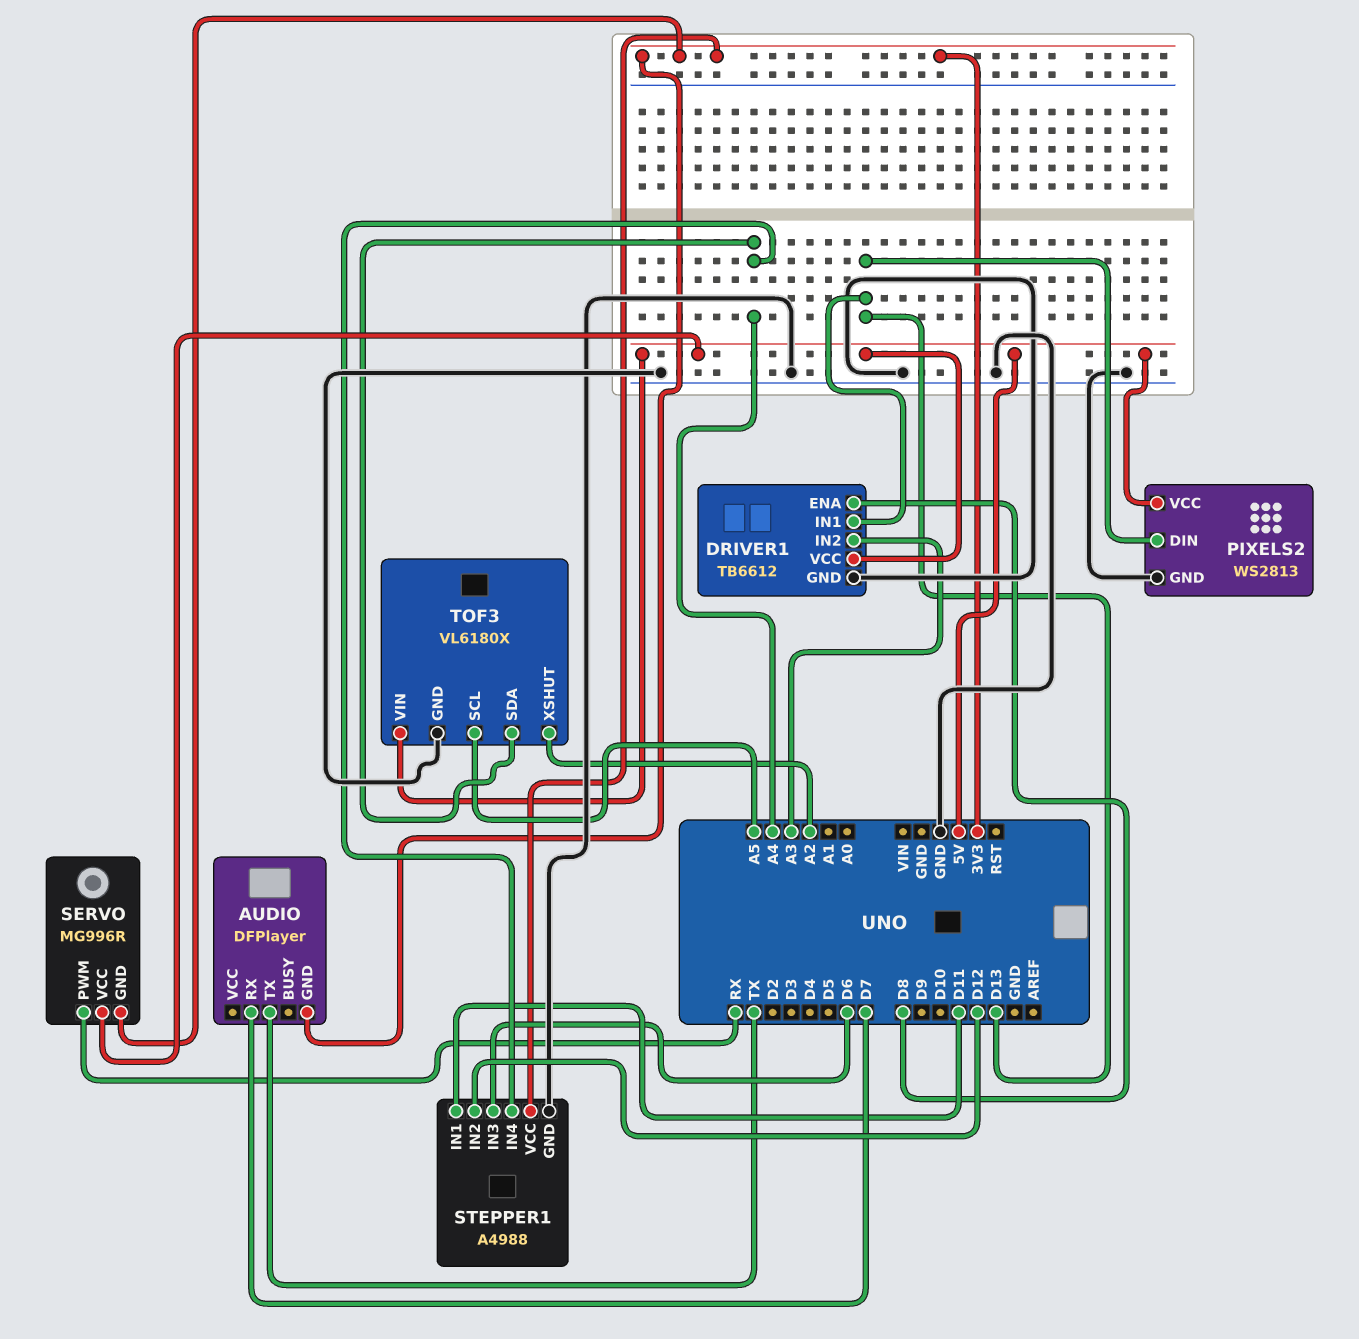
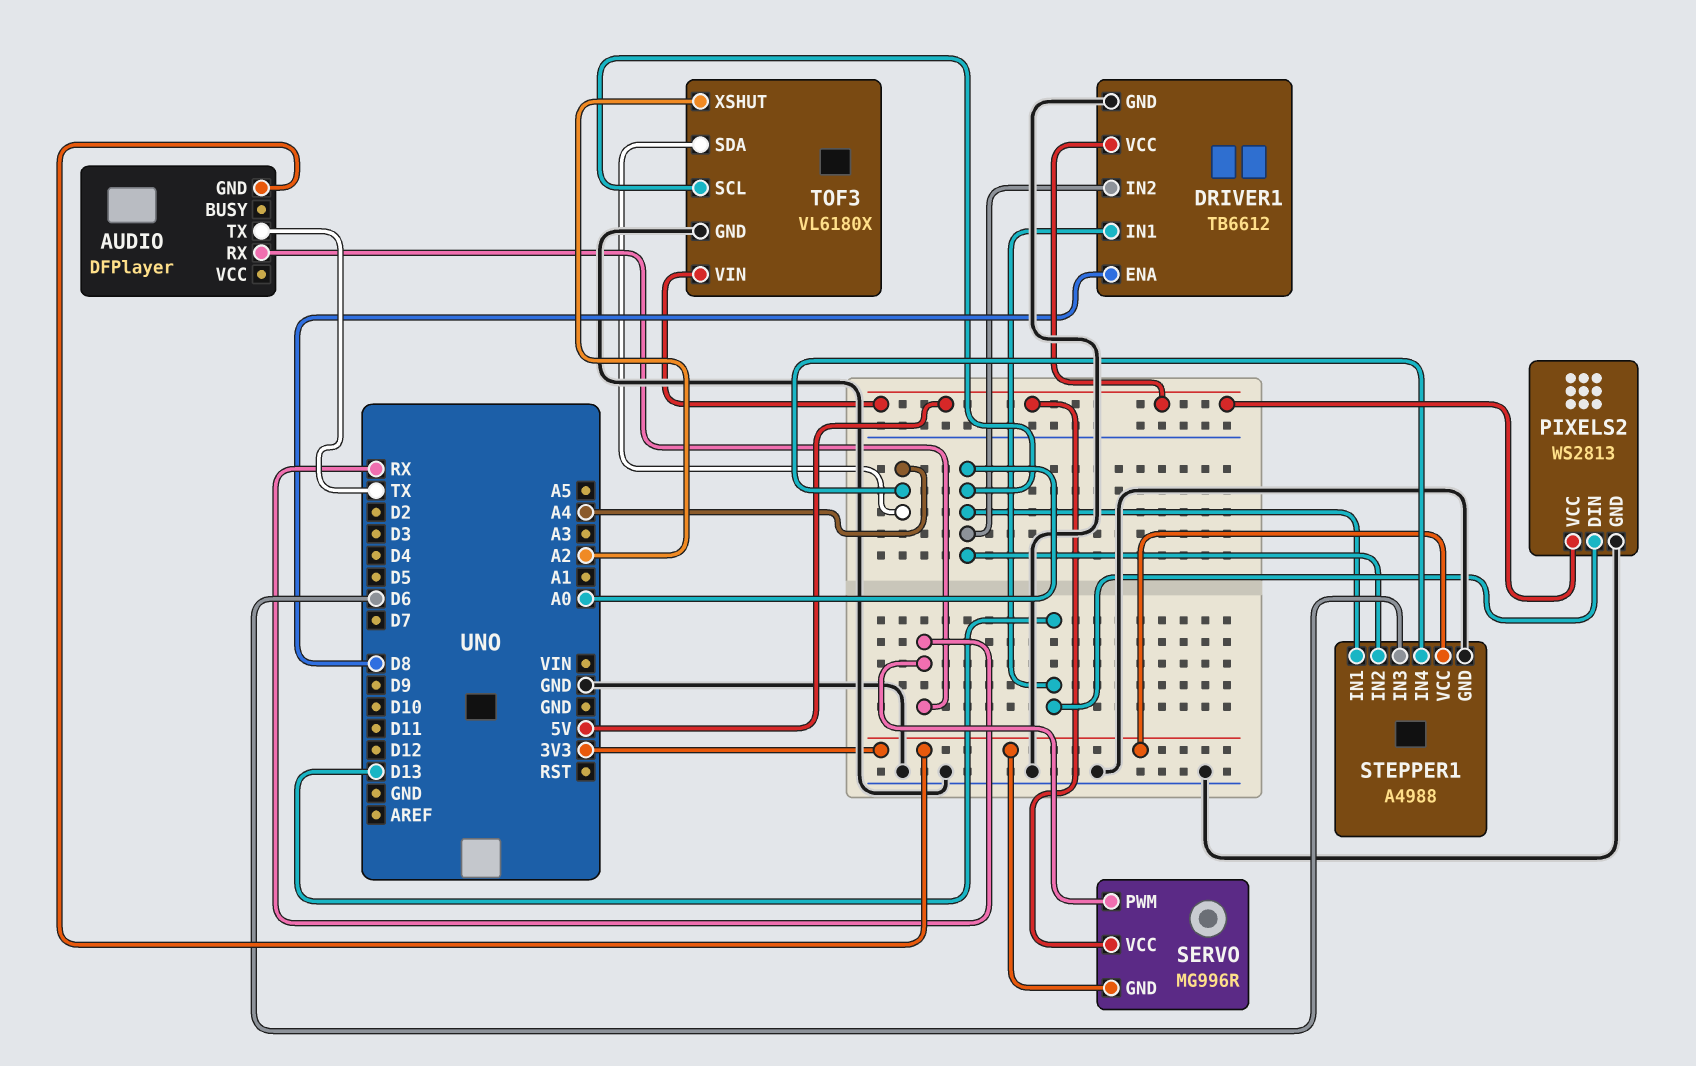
AUDIO pin RX: D7 -> RX
DRIVER1 pin IN2: A3 -> A0
STEPPER1 pin IN1: D11 -> A0
STEPPER1 pin IN2: D12 -> A0
TOF3 pin SCL: A5 -> A0

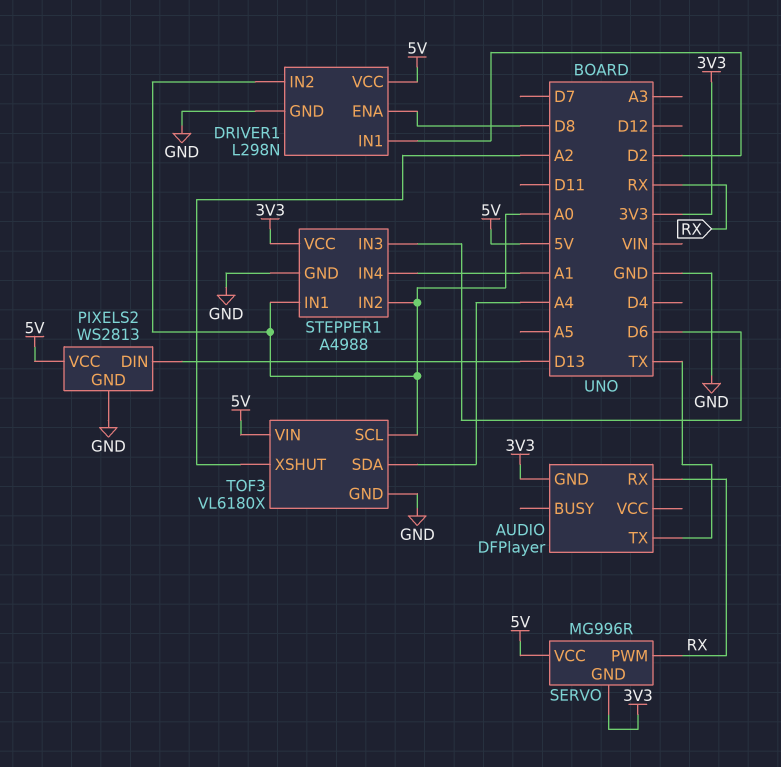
DRIVER1: TB6612 -> L298N
DRIVER1 pin IN1: D13 -> D2
STEPPER1 pin IN4: A4 -> A1

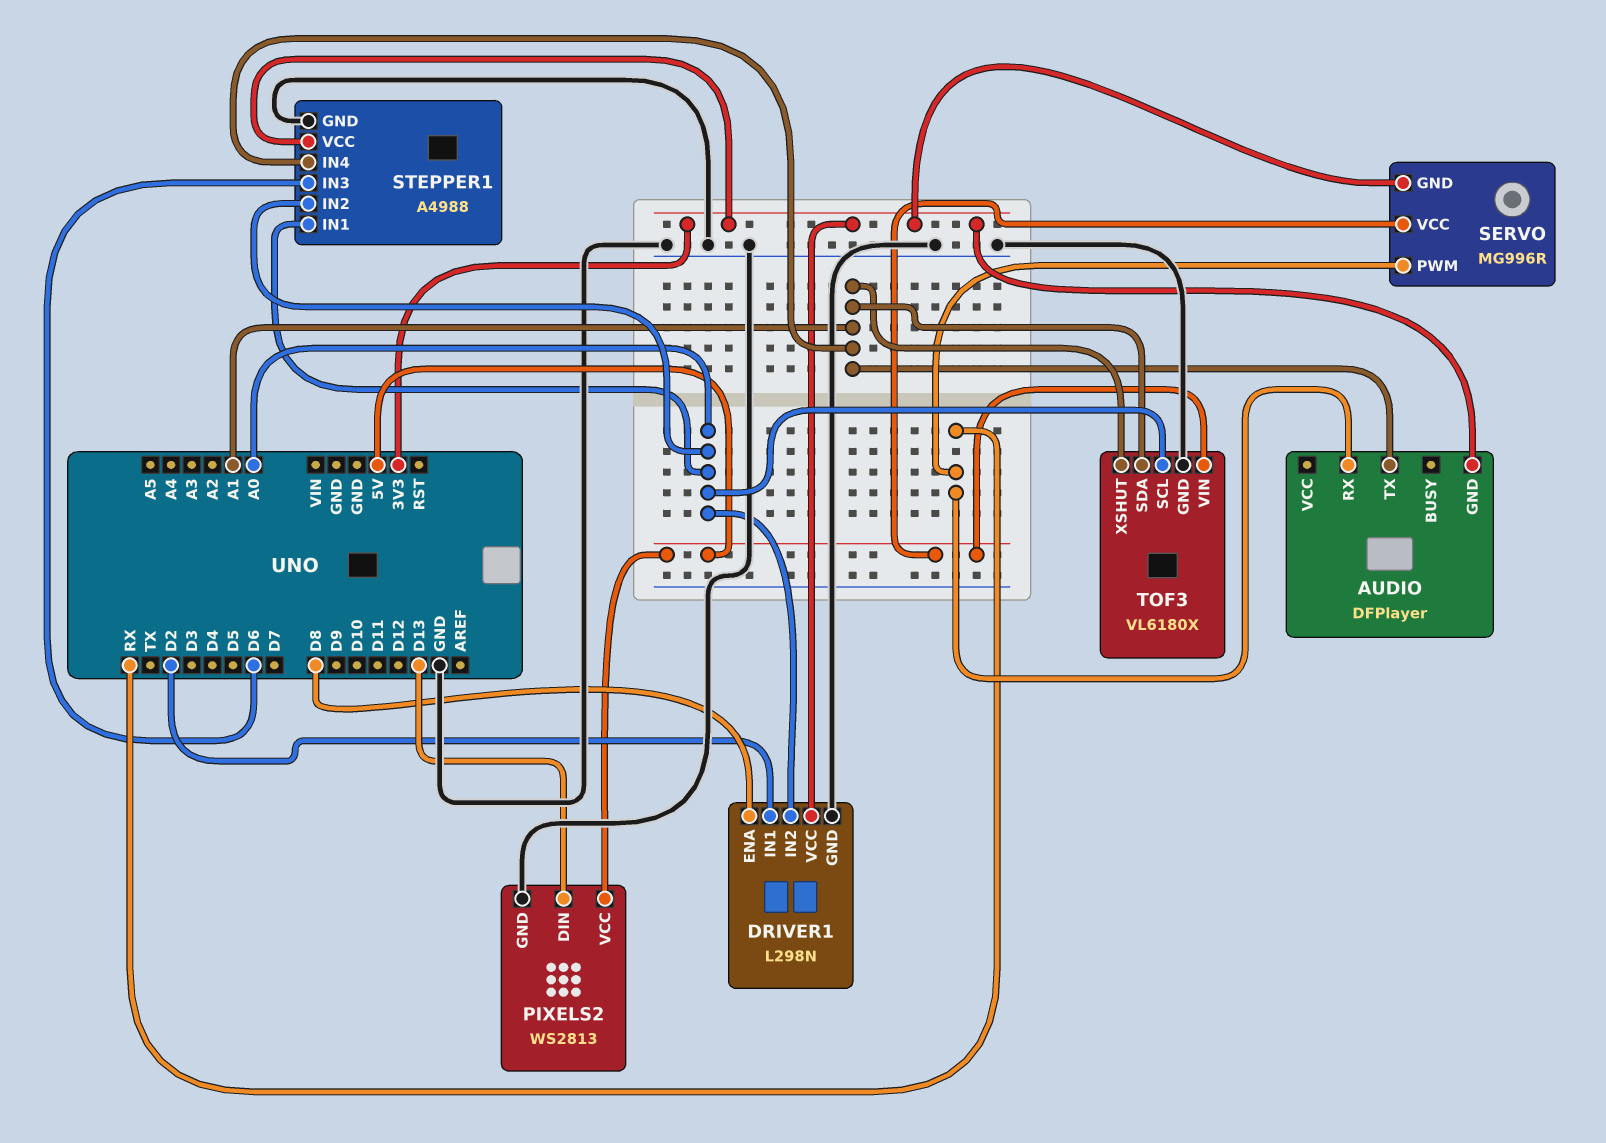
AUDIO pin TX: TX -> A1
DRIVER1 pin VCC: 5V -> 3V3
TOF3 pin SDA: A4 -> A1
TOF3 pin XSHUT: A2 -> A1

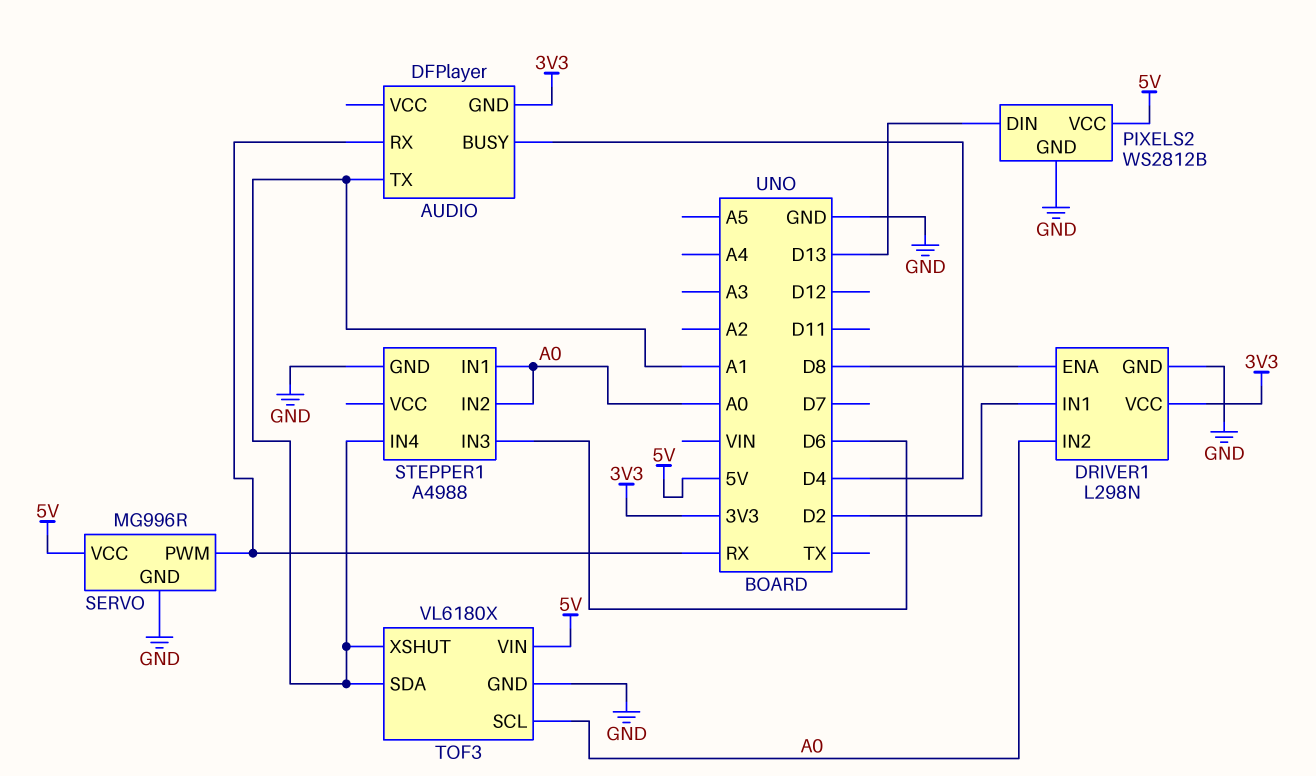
AUDIO pin BUSY: none -> D4
PIXELS2: WS2813 -> WS2812B
SERVO pin GND: 3V3 -> GND
STEPPER1 pin VCC: 3V3 -> none

